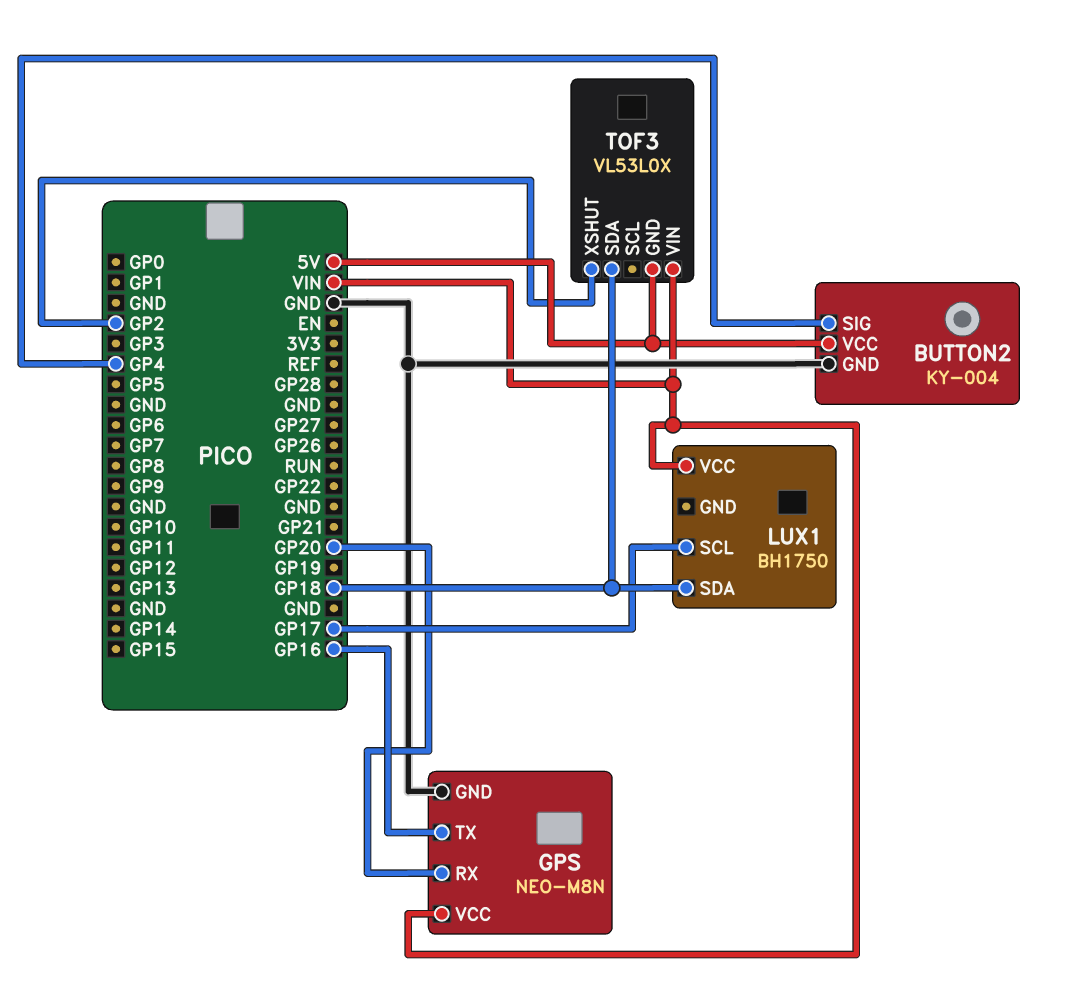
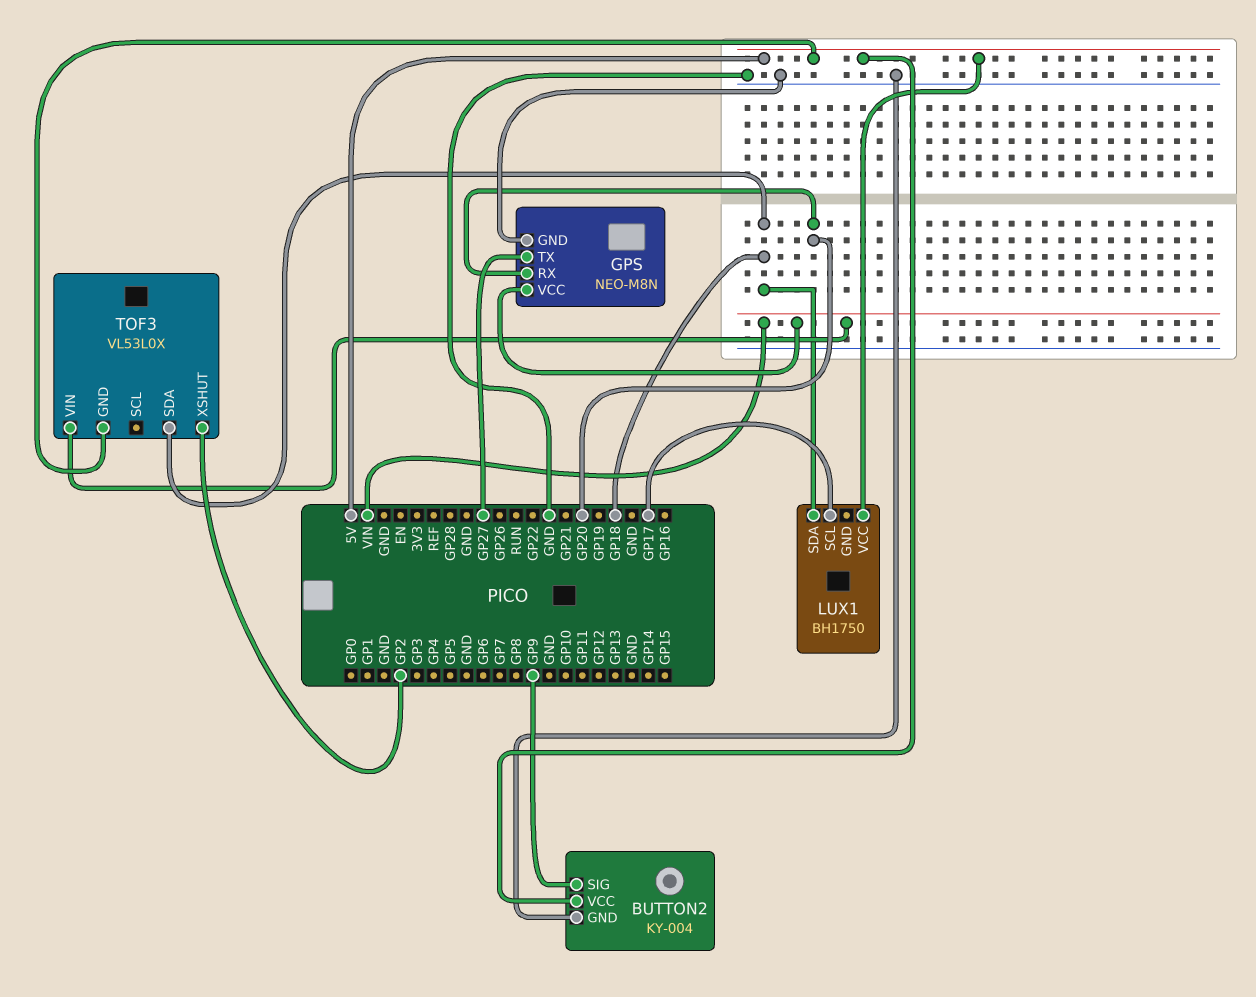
BUTTON2 pin SIG: GP4 -> GP9
GPS pin TX: GP16 -> GP27
LUX1 pin VCC: VIN -> 5V

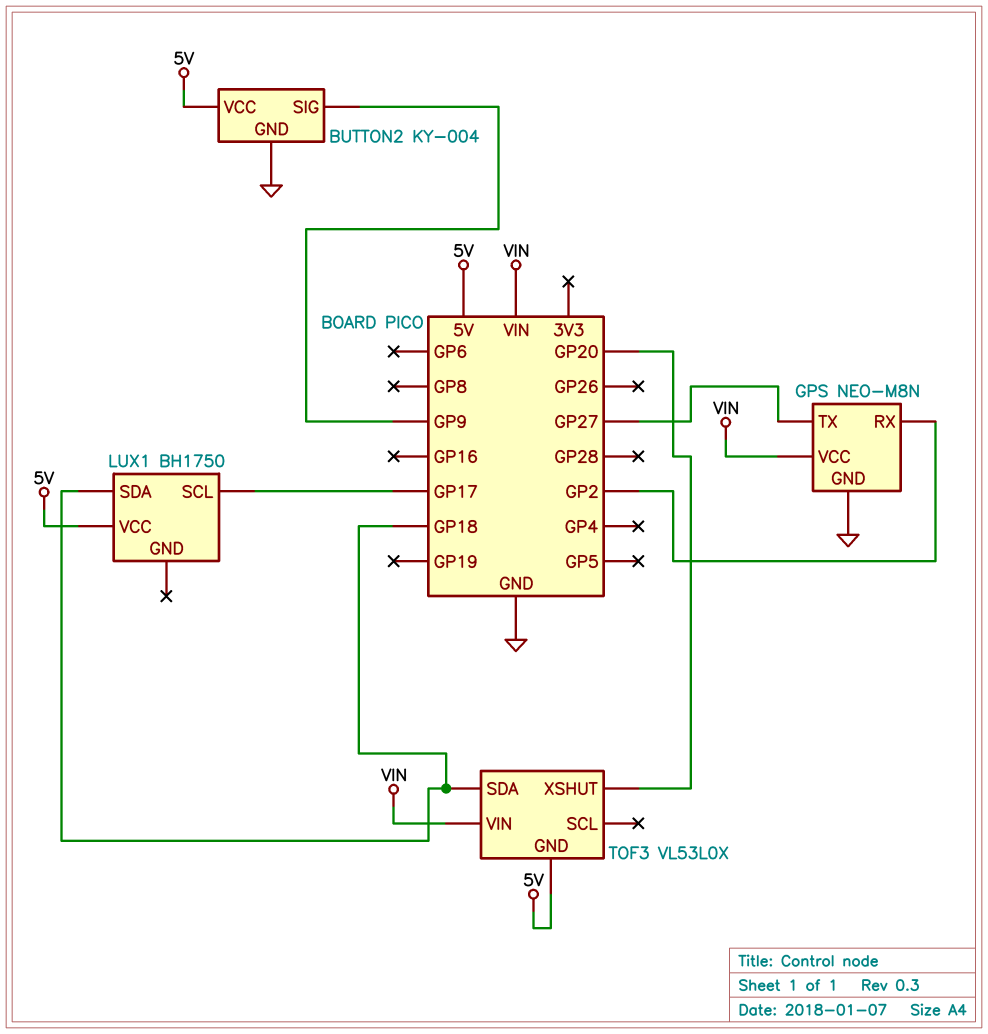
GPS pin RX: GP20 -> GP2
TOF3 pin XSHUT: GP2 -> GP20

